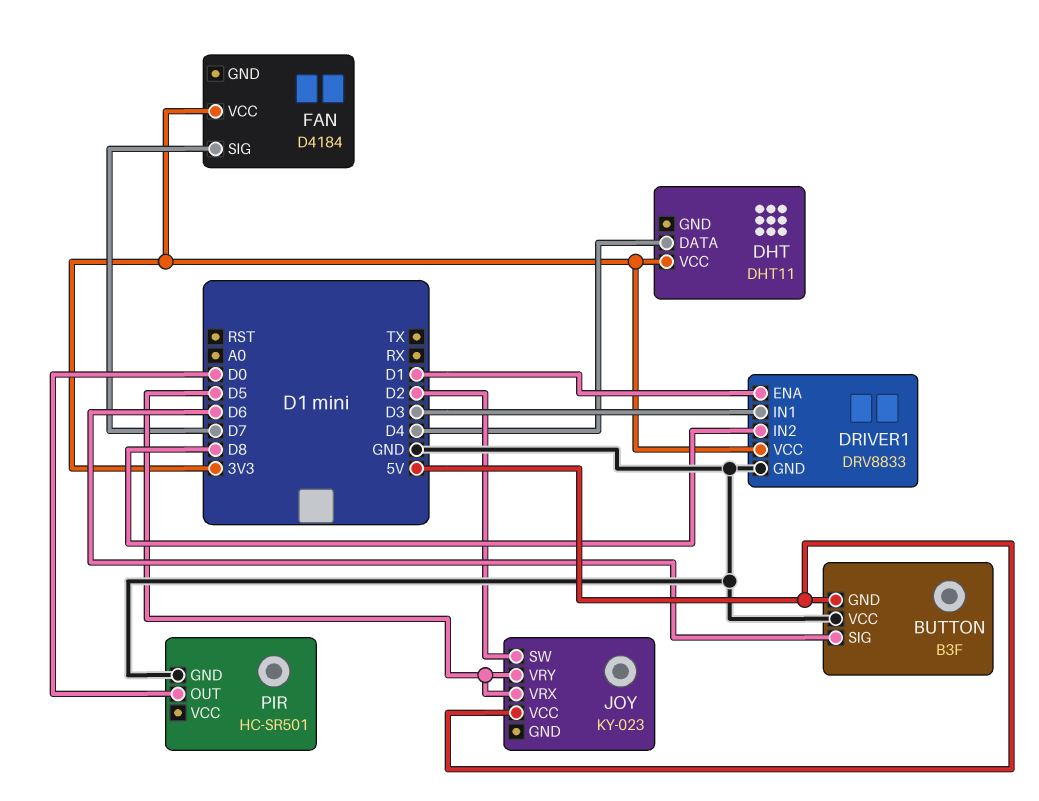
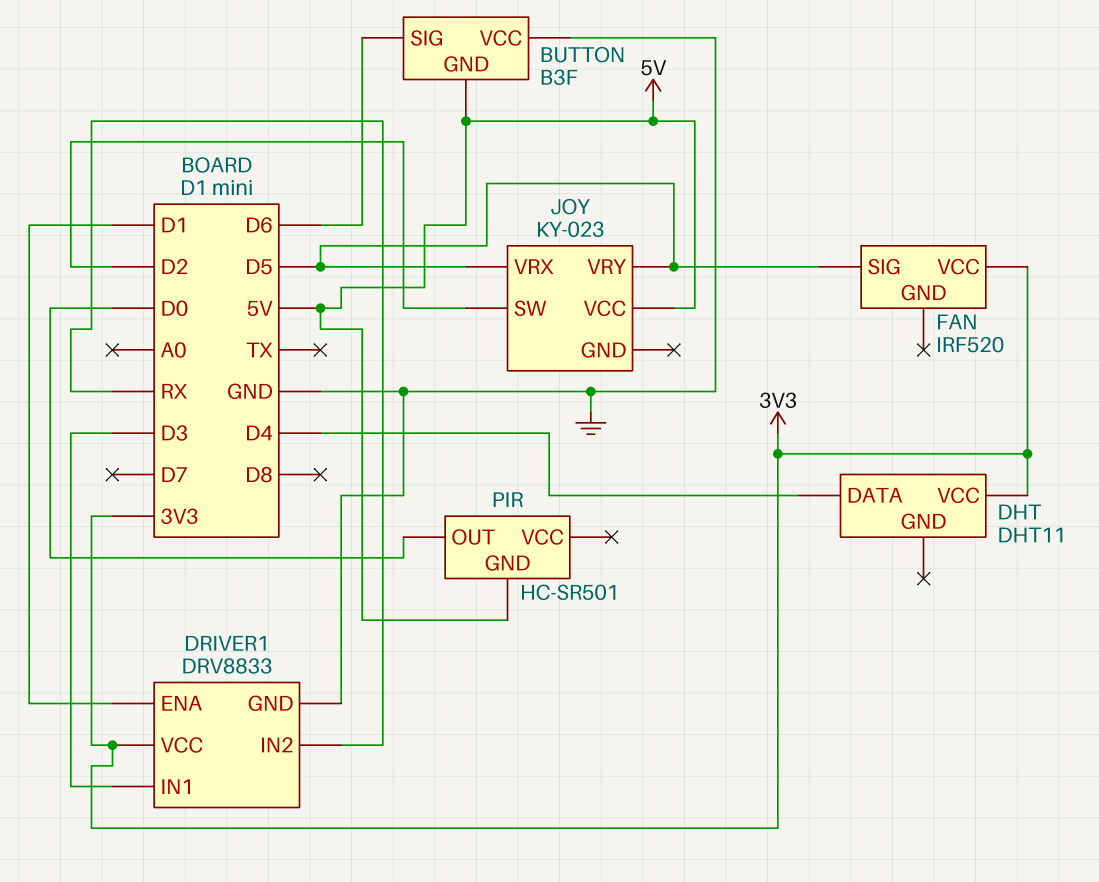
DRIVER1 pin IN2: D8 -> RX
FAN: D4184 -> IRF520
FAN pin SIG: D7 -> D5
PIR pin GND: GND -> 5V

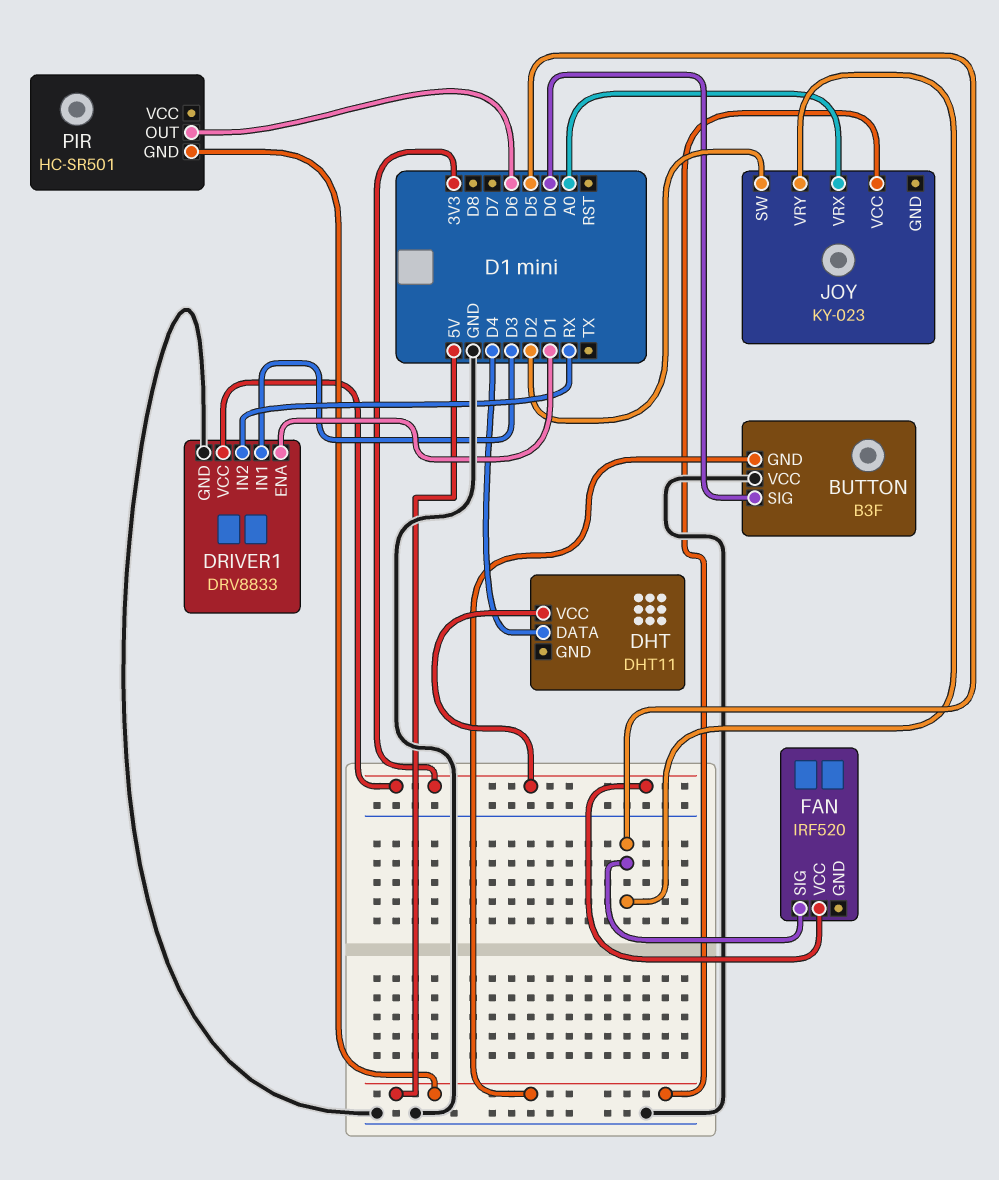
BUTTON pin SIG: D6 -> D0
JOY pin VRX: D5 -> A0
PIR pin OUT: D0 -> D6

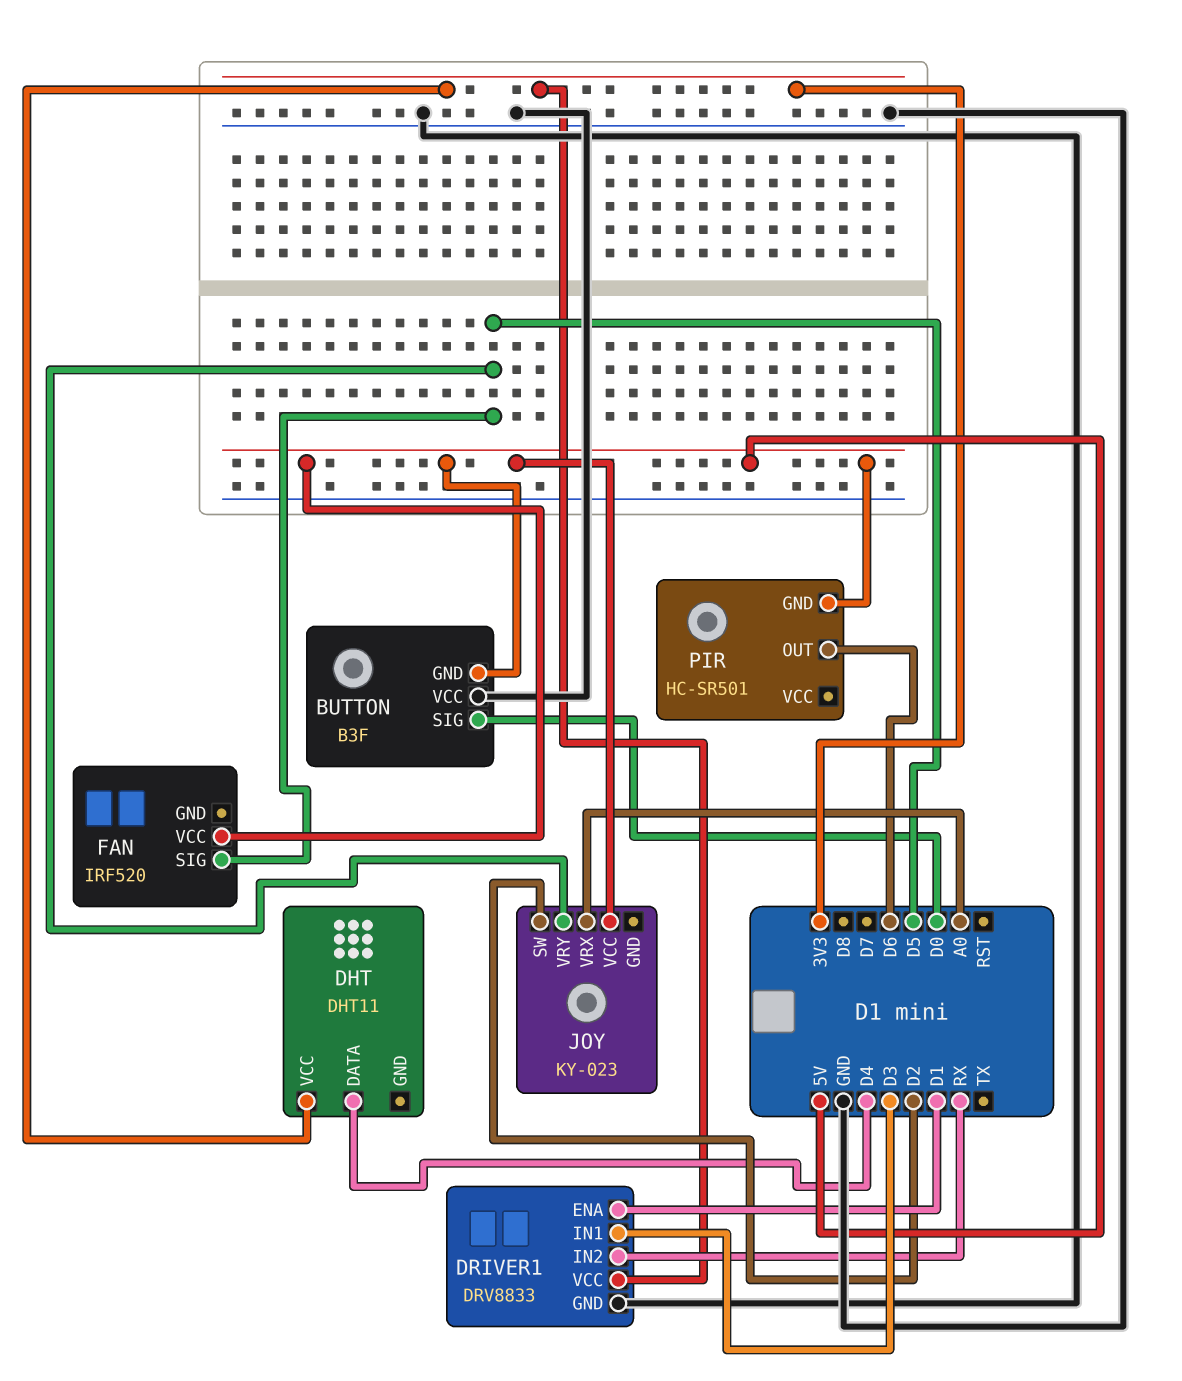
FAN pin VCC: 3V3 -> 5V

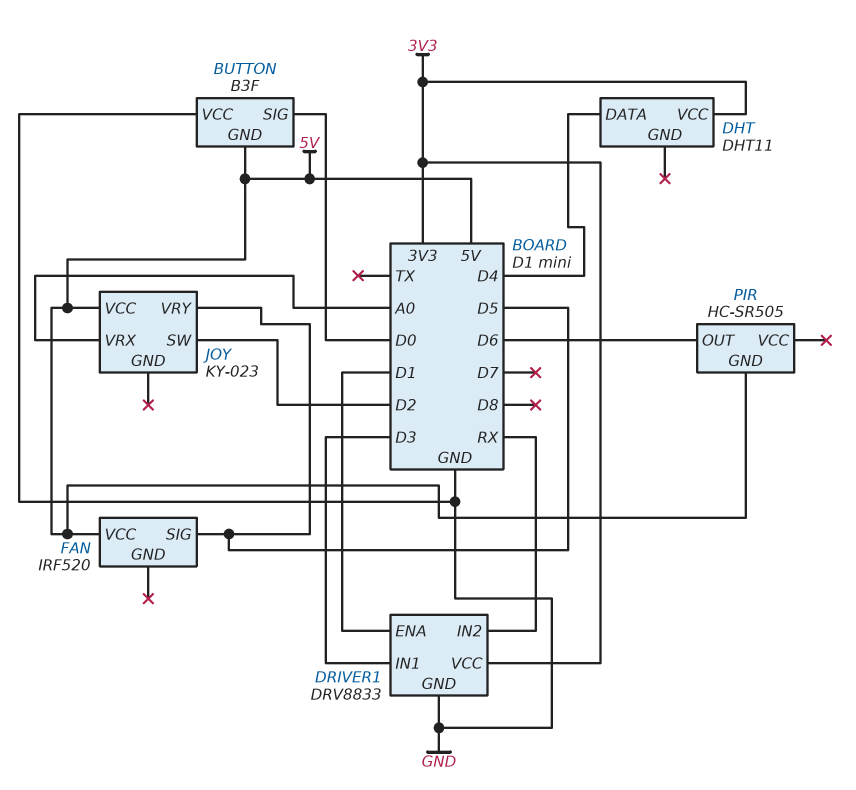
PIR: HC-SR501 -> HC-SR505

